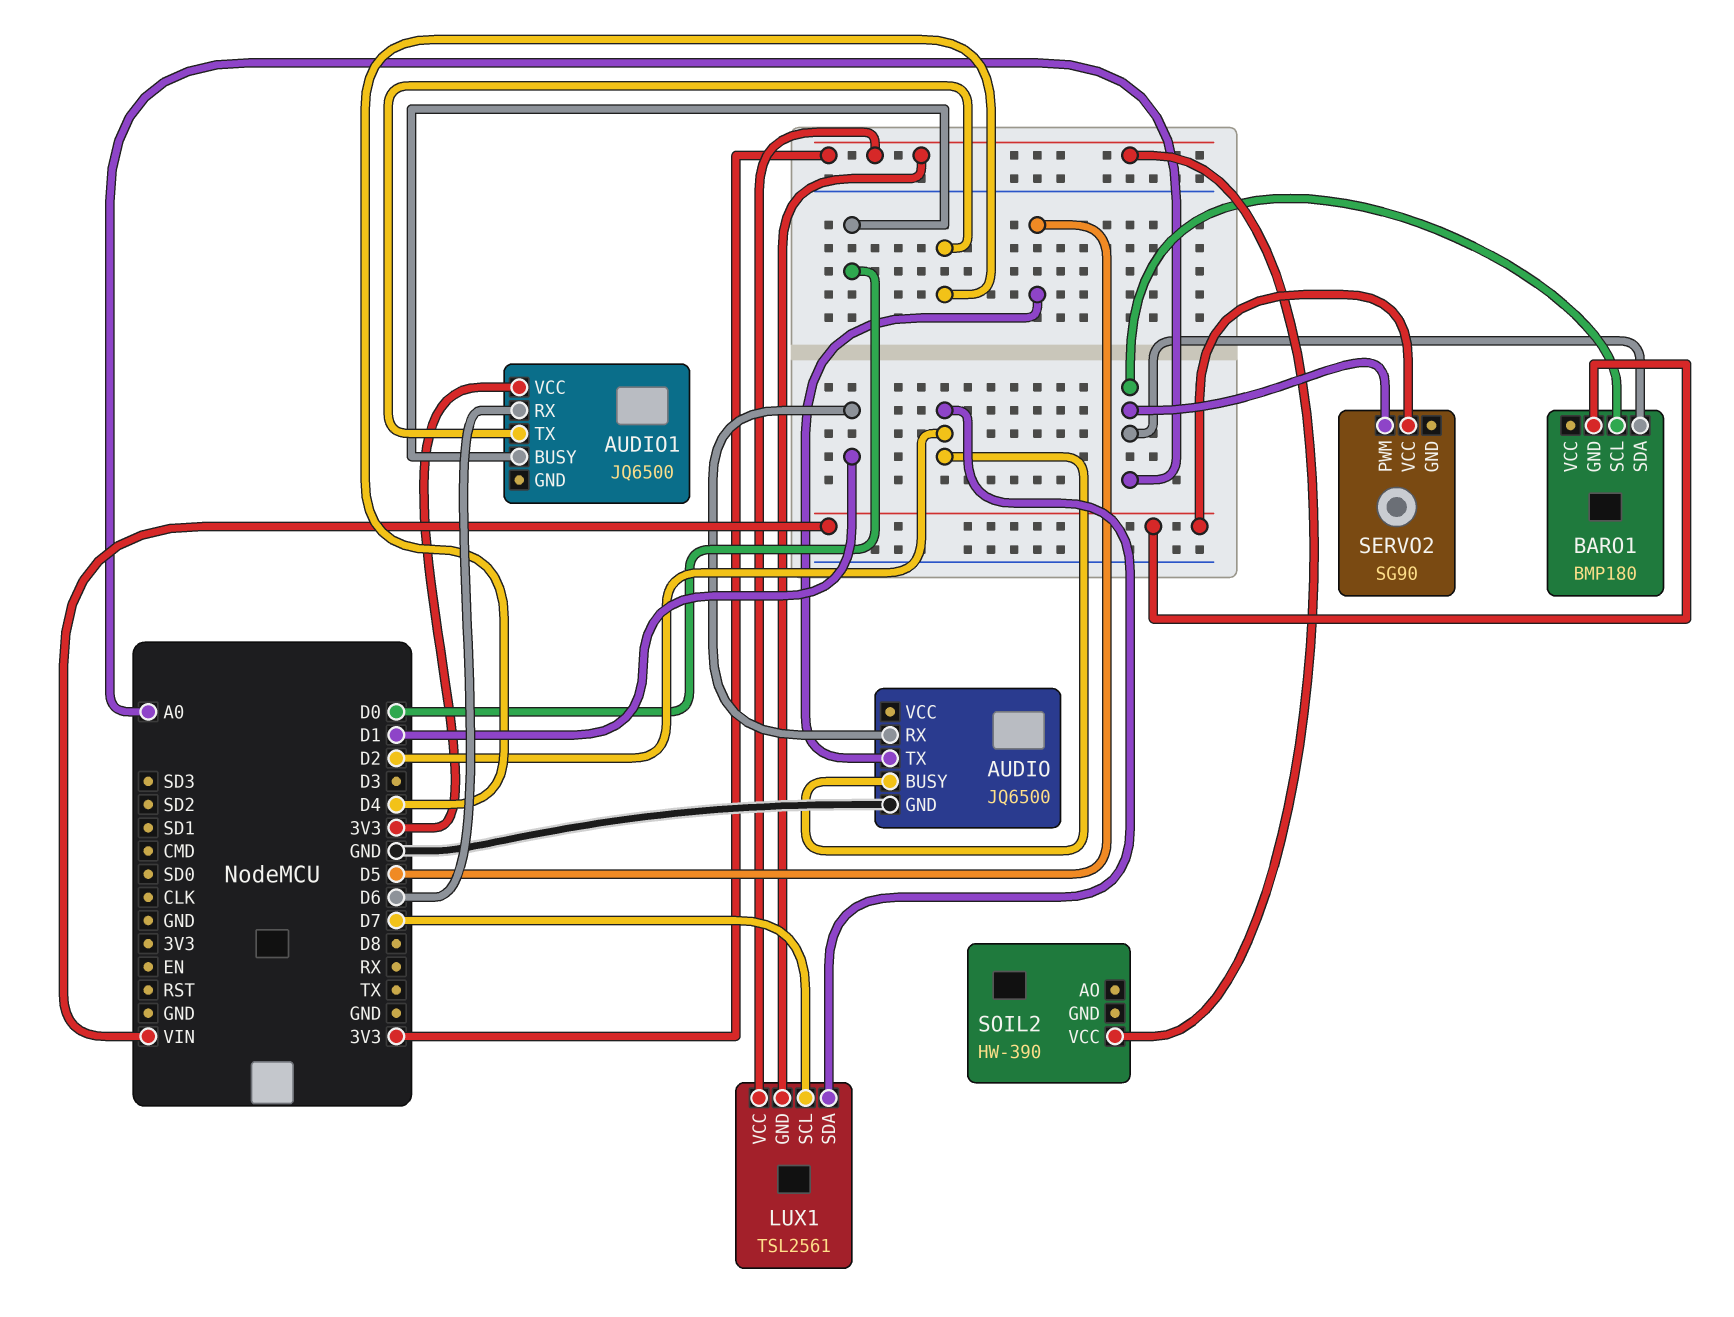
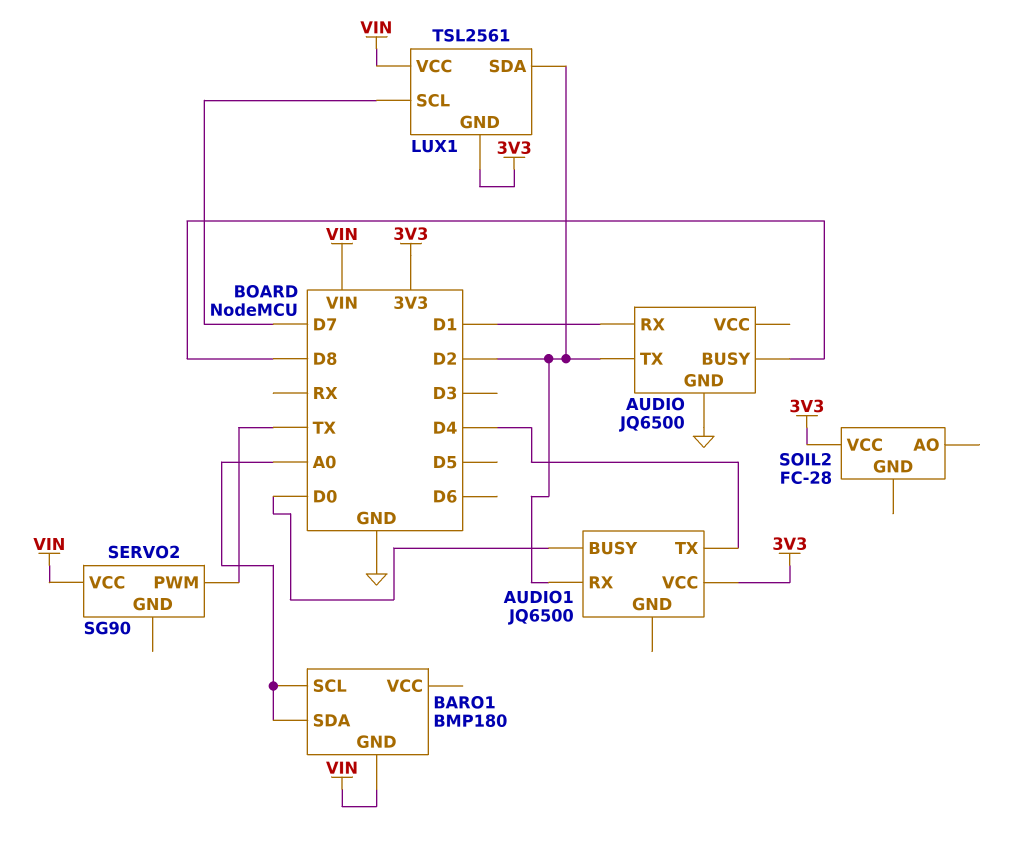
AUDIO pin BUSY: D2 -> D8
AUDIO pin TX: D5 -> D2
AUDIO1 pin RX: D6 -> D2
LUX1 pin VCC: 3V3 -> VIN
SERVO2 pin PWM: A0 -> TX
SOIL2: HW-390 -> FC-28

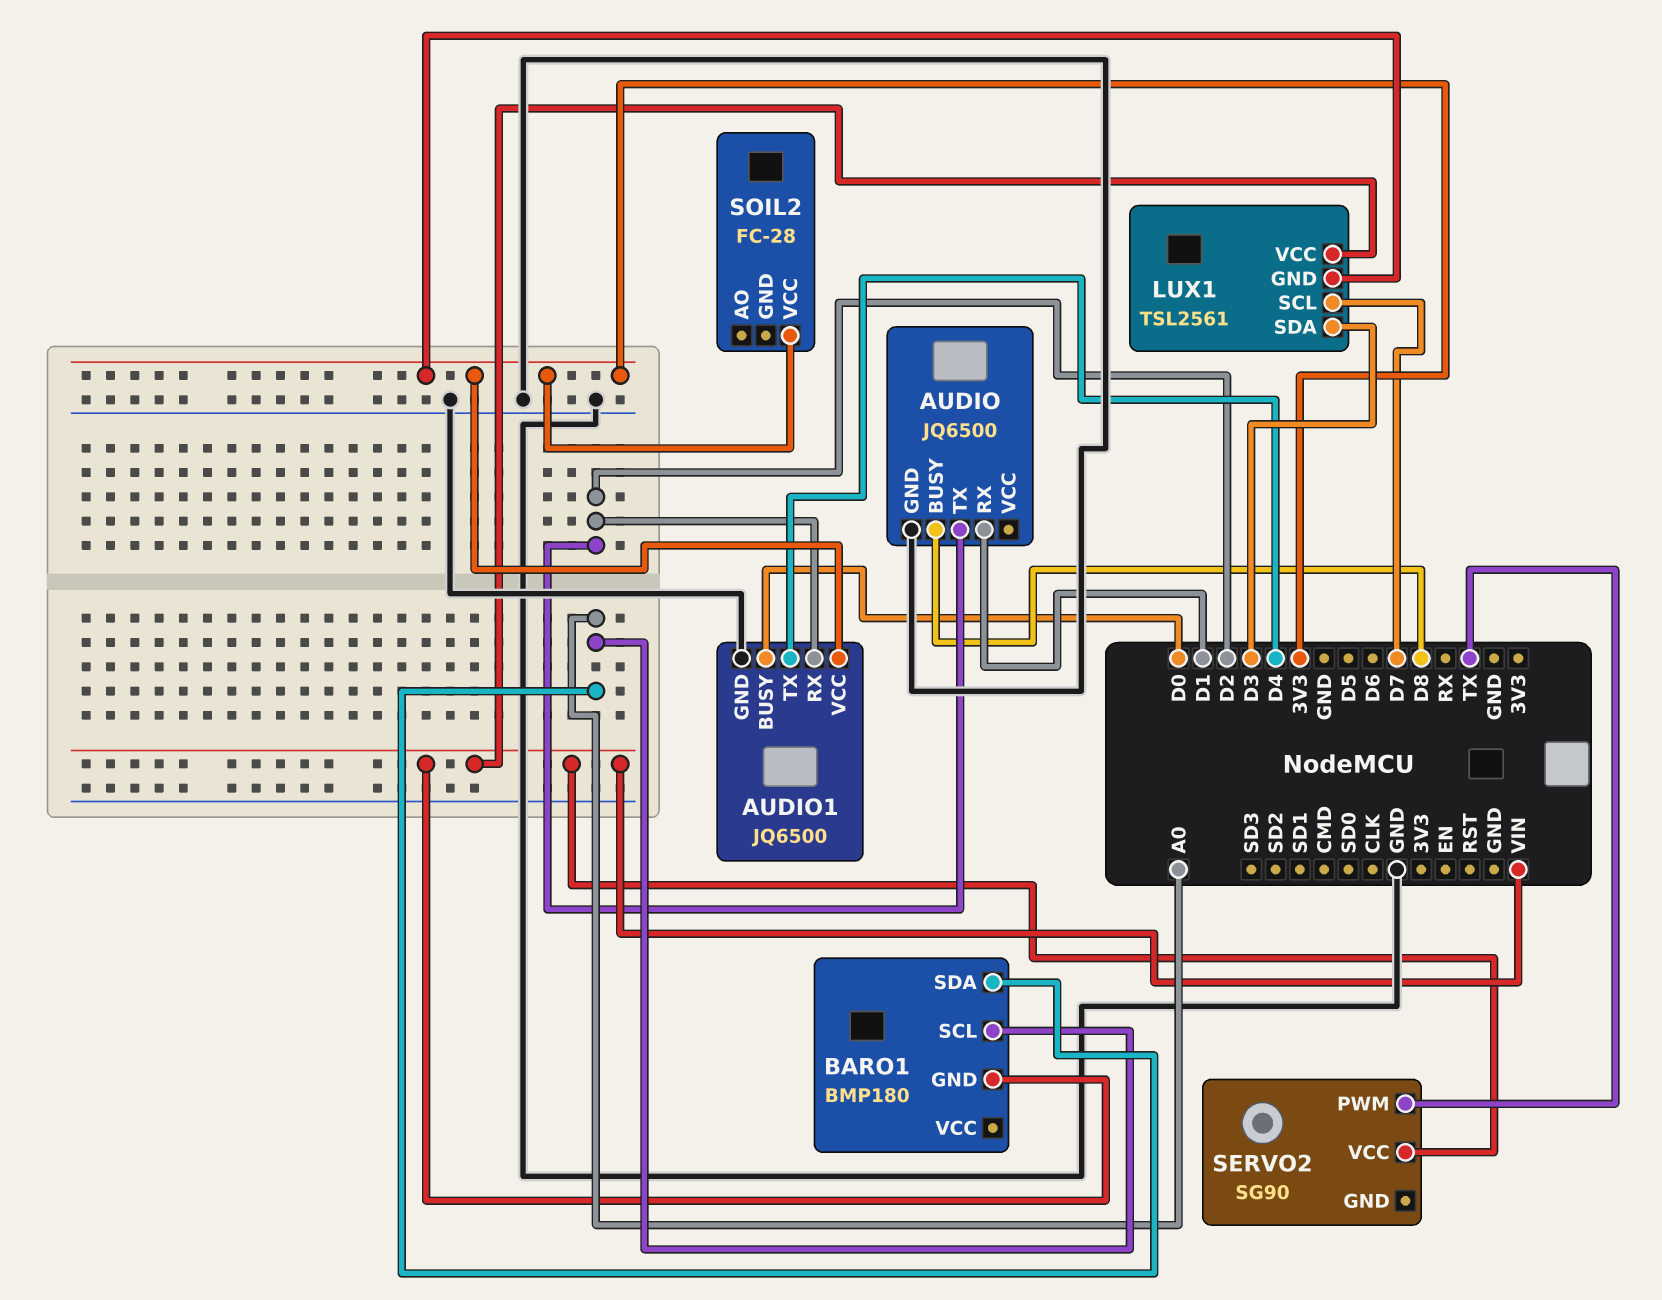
AUDIO1 pin GND: none -> GND
LUX1 pin SDA: D2 -> D3

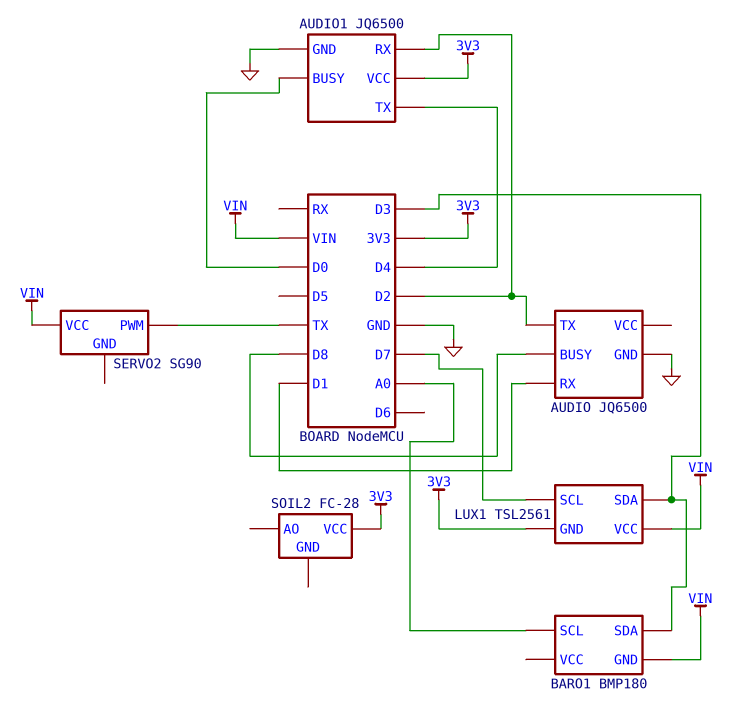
BARO1 pin SDA: A0 -> D3

